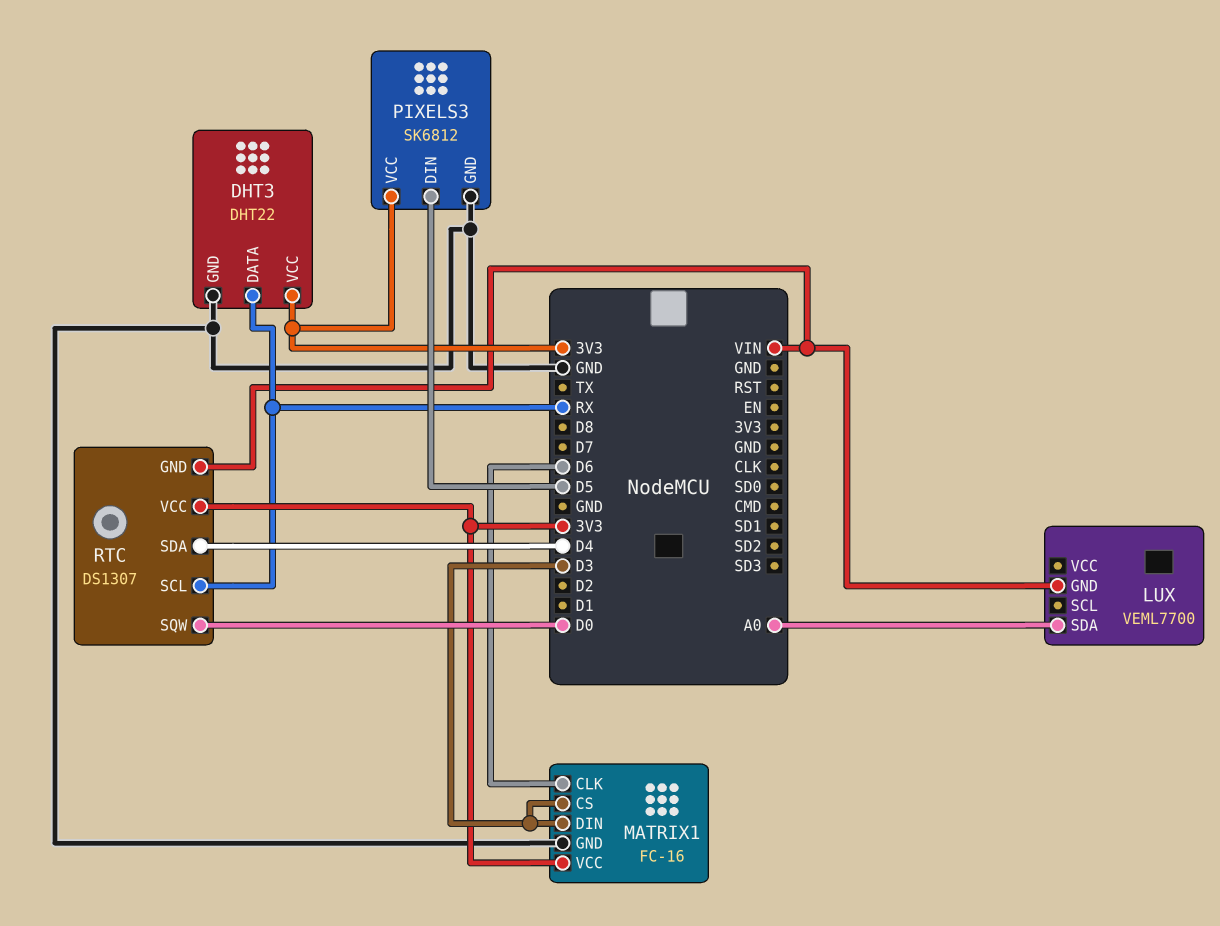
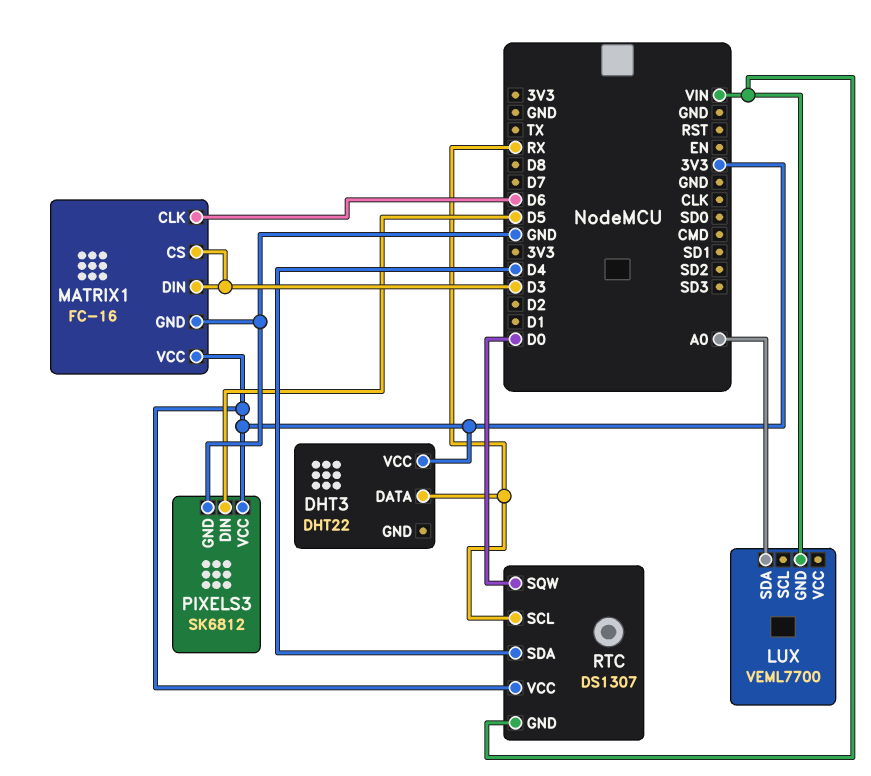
DHT3 pin GND: GND -> none

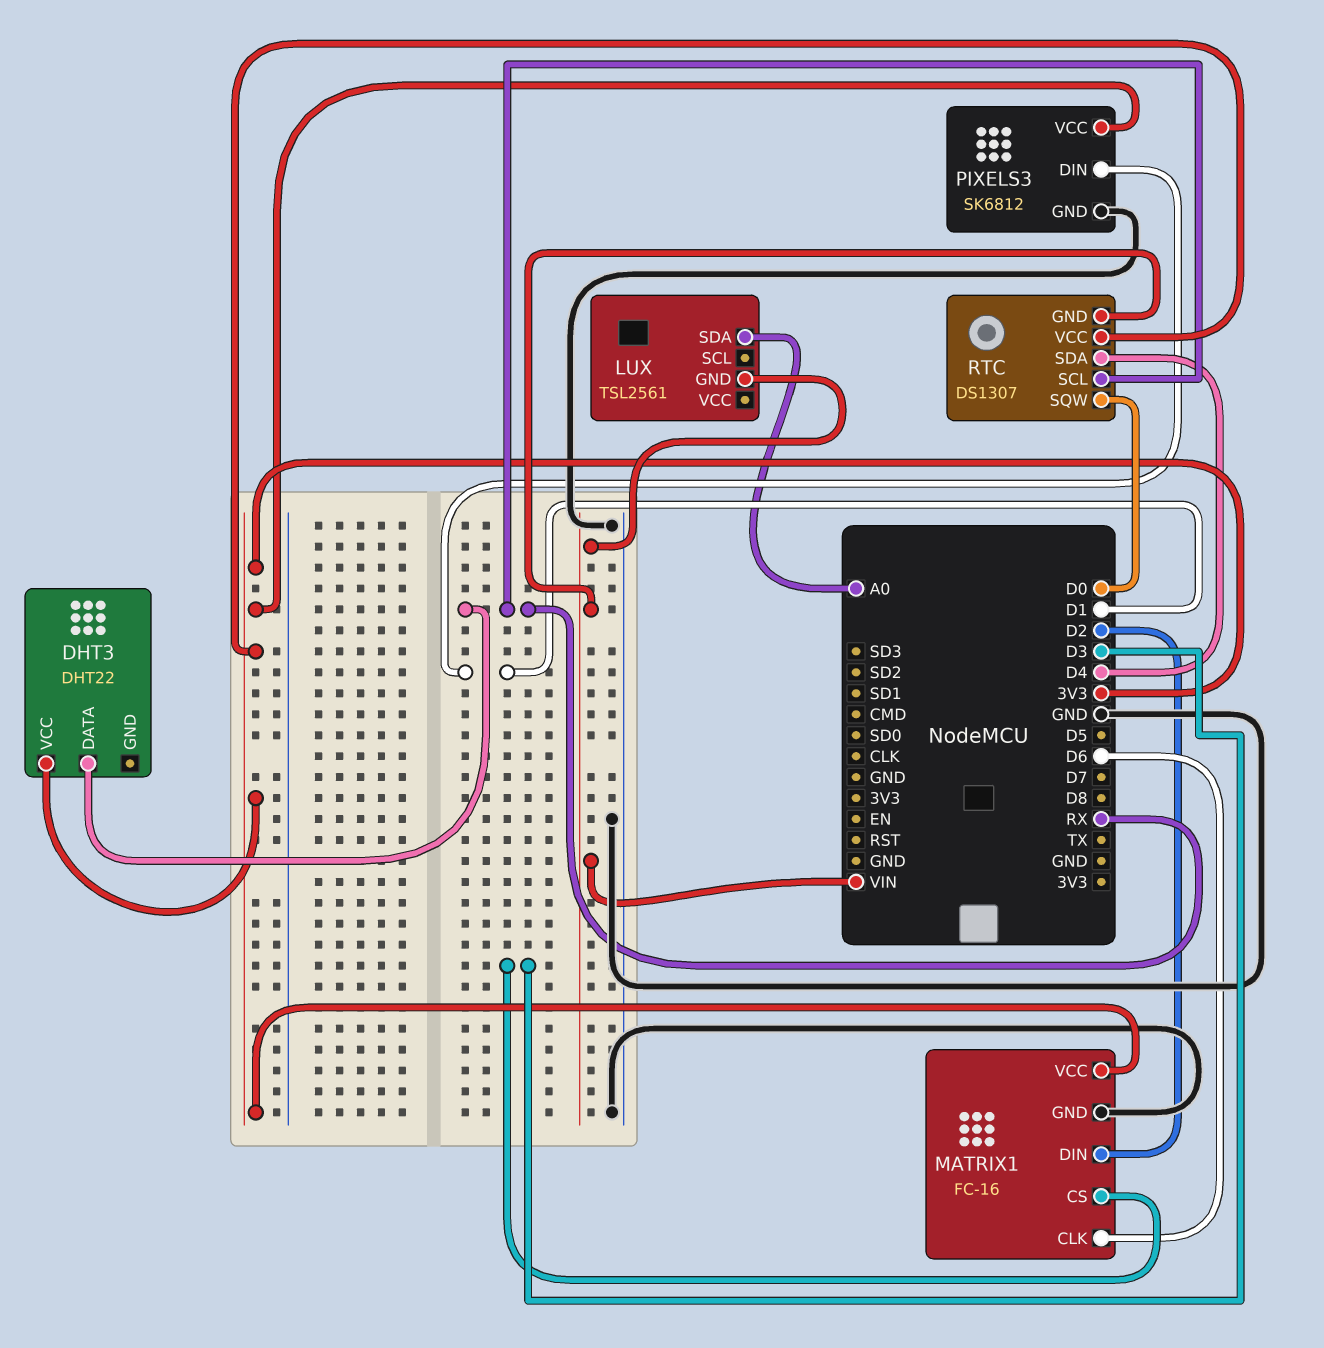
LUX: VEML7700 -> TSL2561
MATRIX1 pin DIN: D3 -> D2
PIXELS3 pin DIN: D5 -> D1

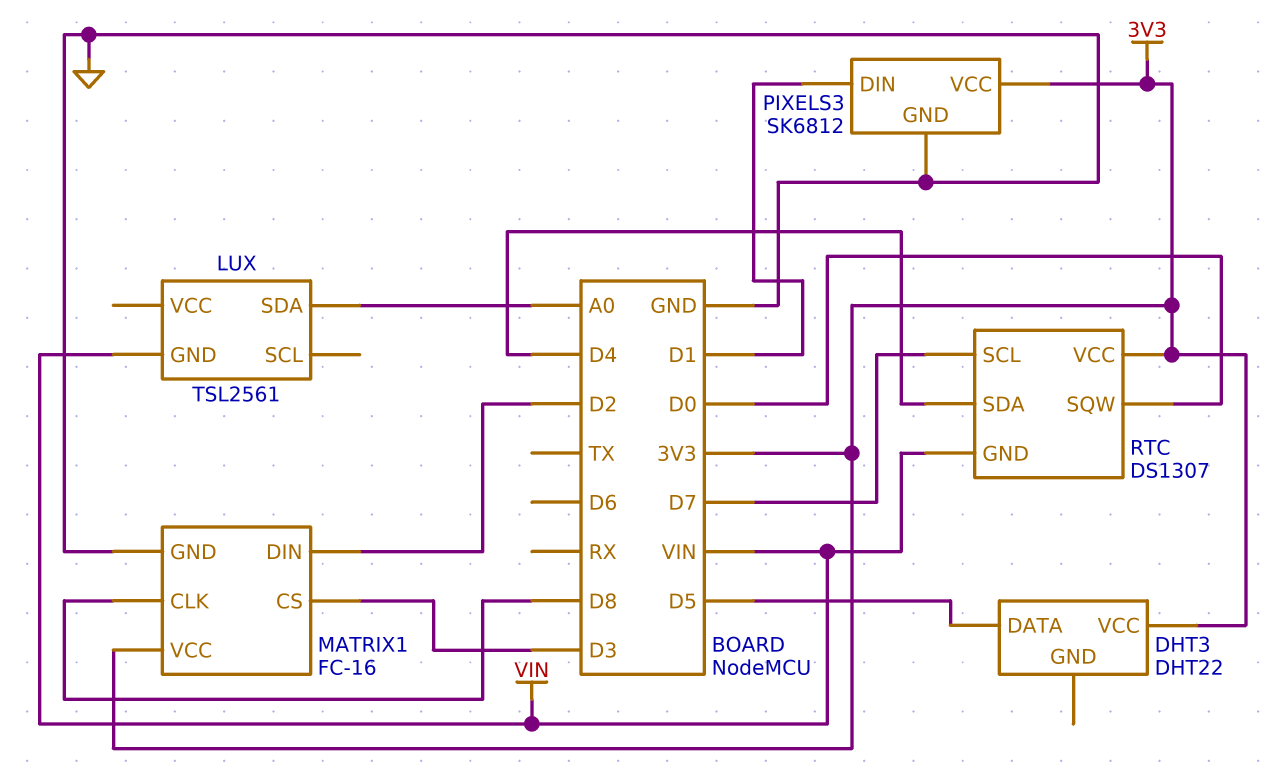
DHT3 pin DATA: RX -> D5
MATRIX1 pin CLK: D6 -> D8
RTC pin SCL: RX -> D7

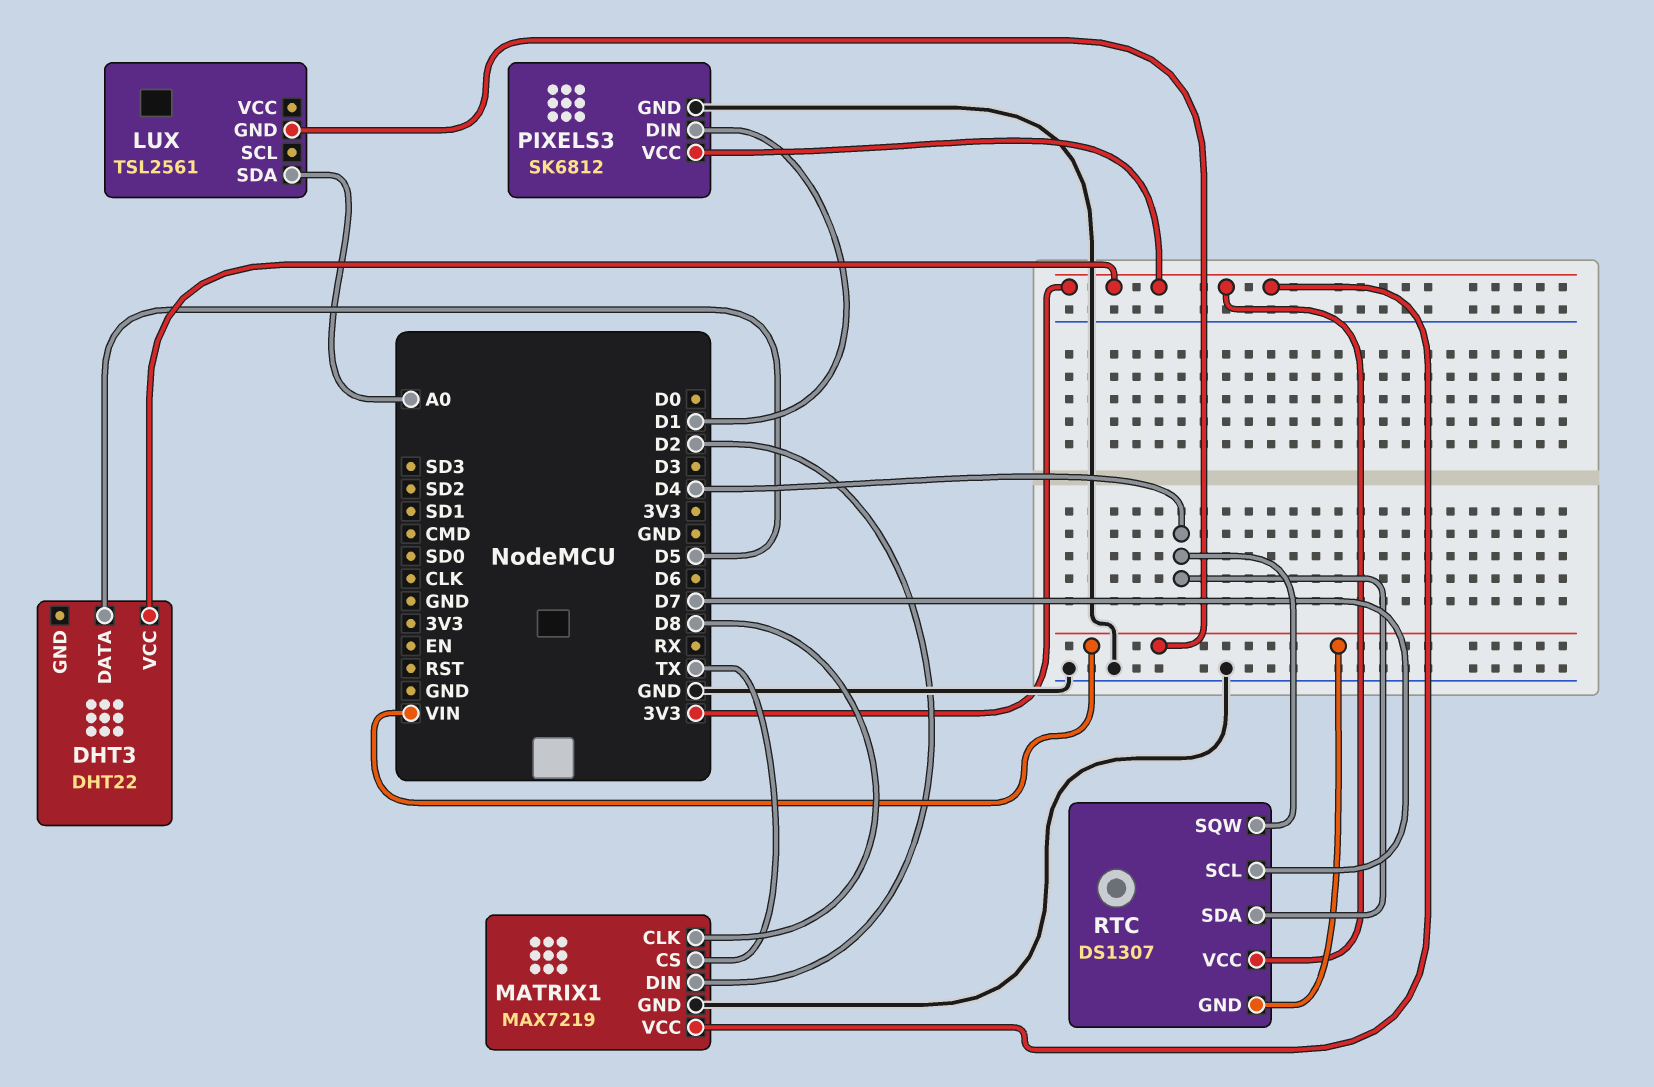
MATRIX1: FC-16 -> MAX7219
MATRIX1 pin CS: D3 -> TX
RTC pin SQW: D0 -> D4

